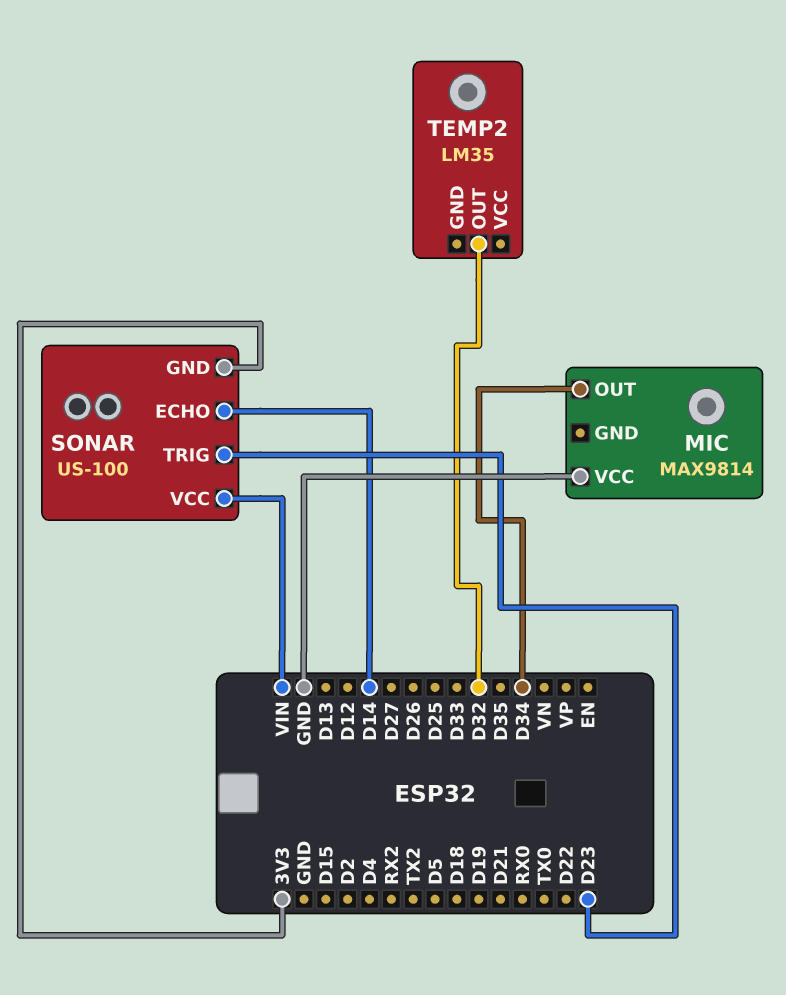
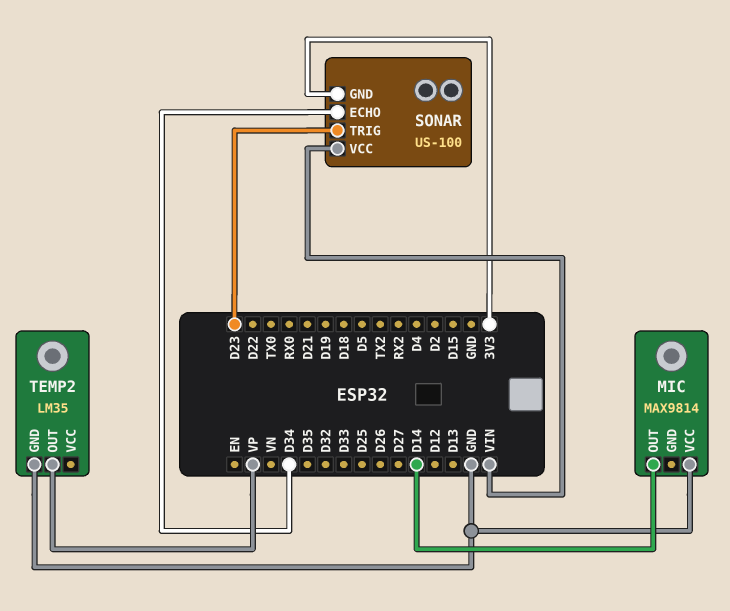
MIC pin OUT: D34 -> D14
SONAR pin ECHO: D14 -> D34
TEMP2 pin GND: none -> GND
TEMP2 pin OUT: D32 -> VP

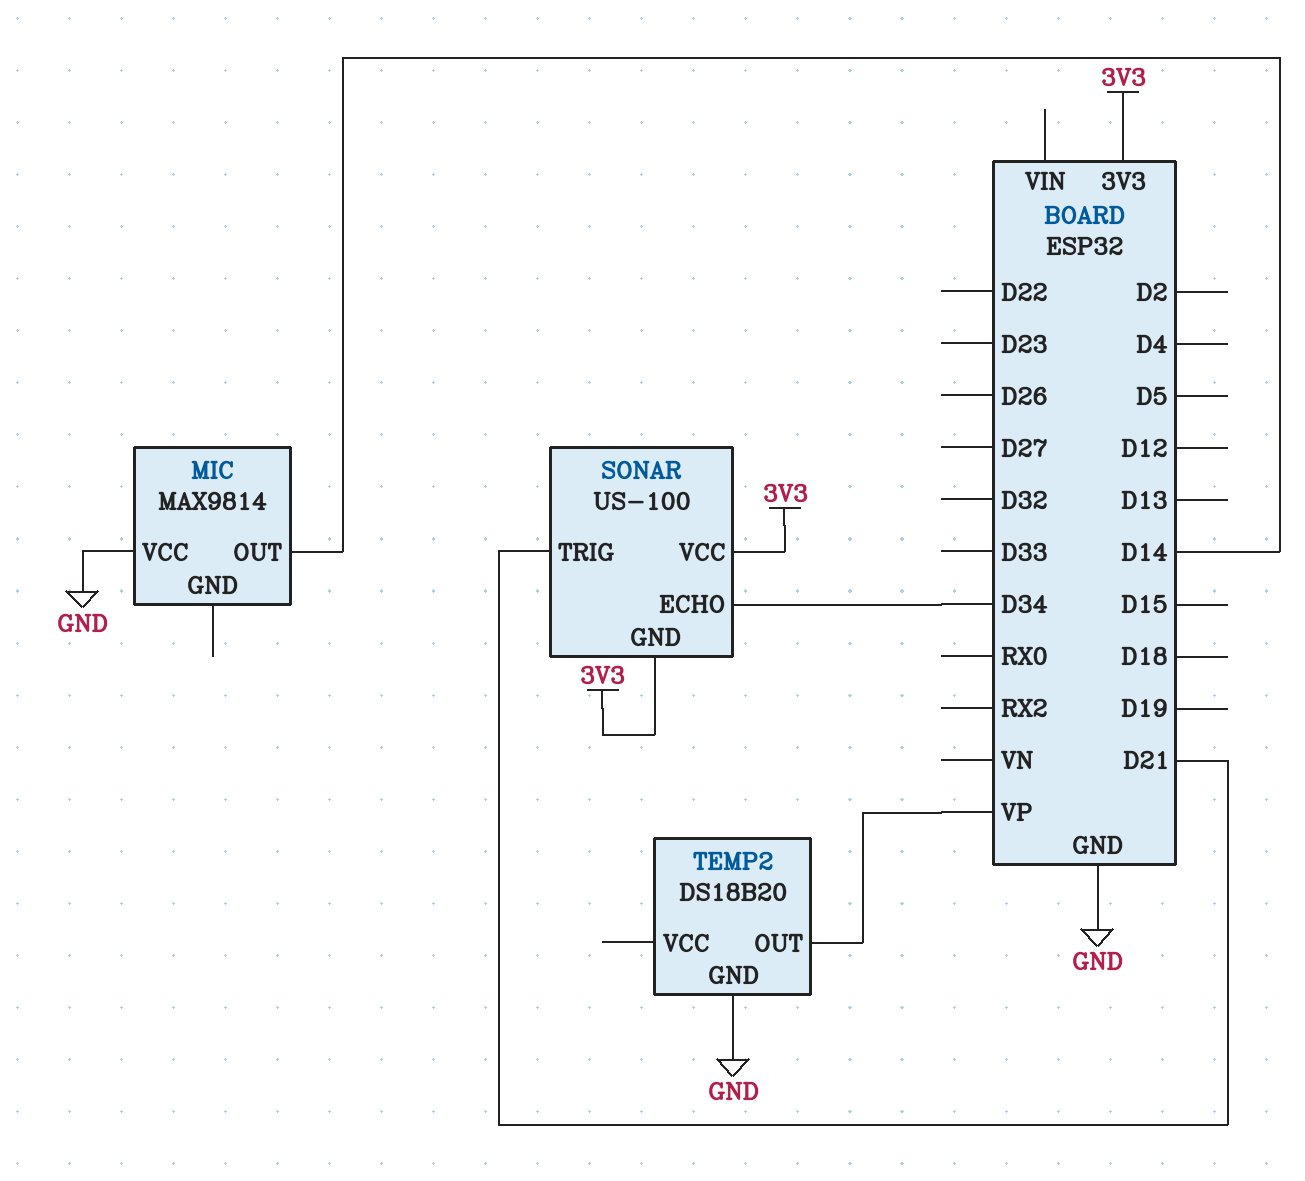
SONAR pin TRIG: D23 -> D21
SONAR pin VCC: VIN -> 3V3
TEMP2: LM35 -> DS18B20

